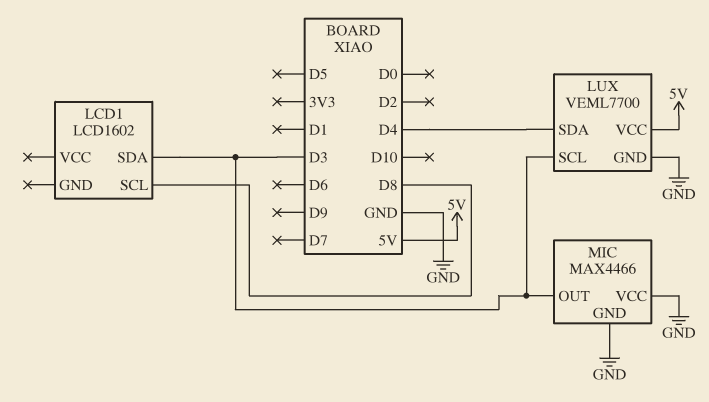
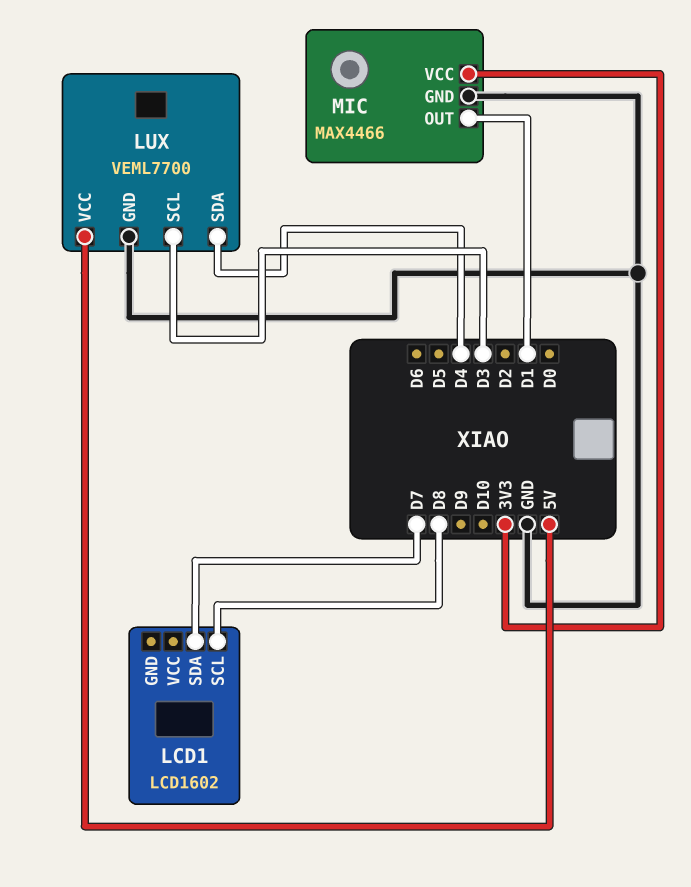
LCD1 pin SDA: D3 -> D7
MIC pin OUT: D3 -> D1
MIC pin VCC: GND -> 3V3

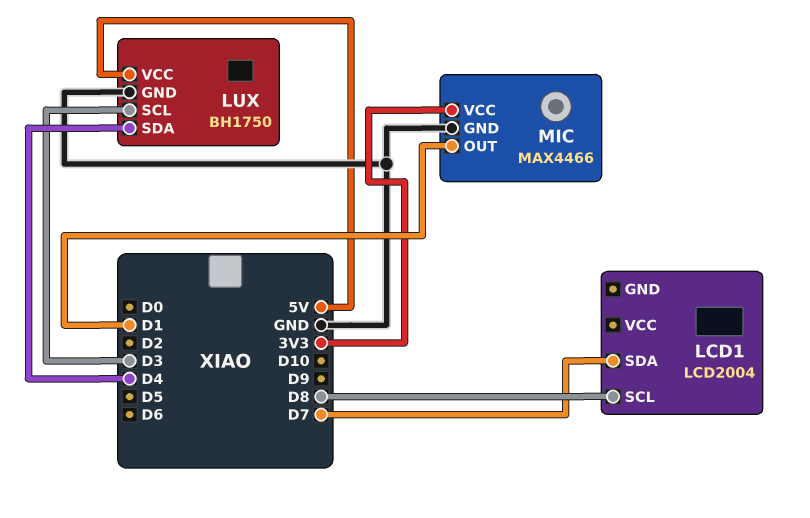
LCD1: LCD1602 -> LCD2004
LUX: VEML7700 -> BH1750

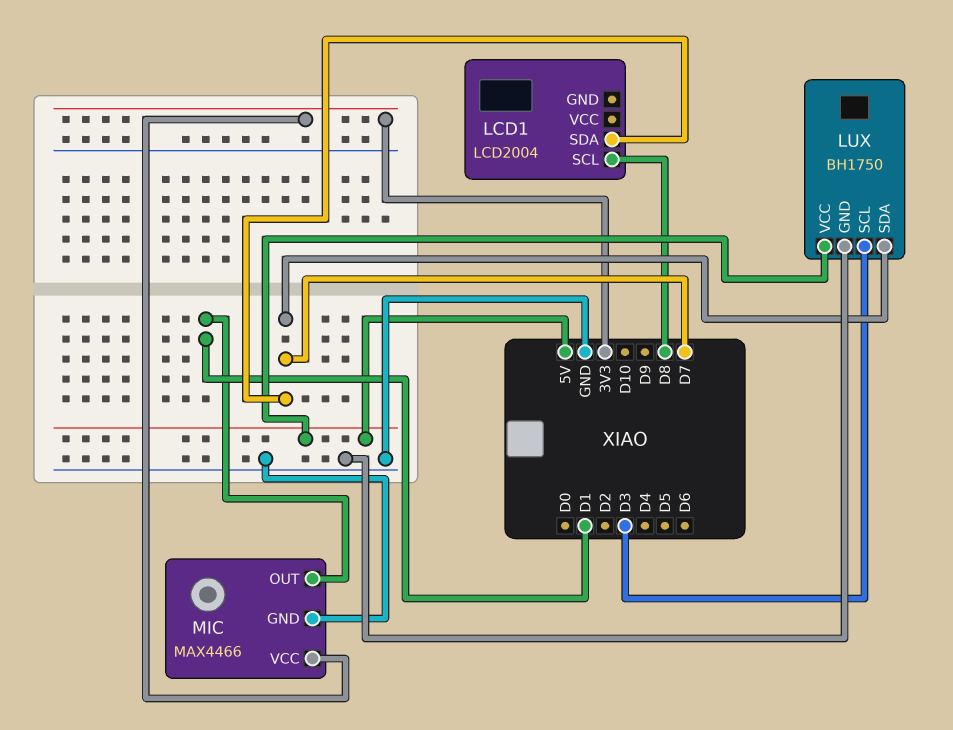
LUX pin SDA: D4 -> D7

